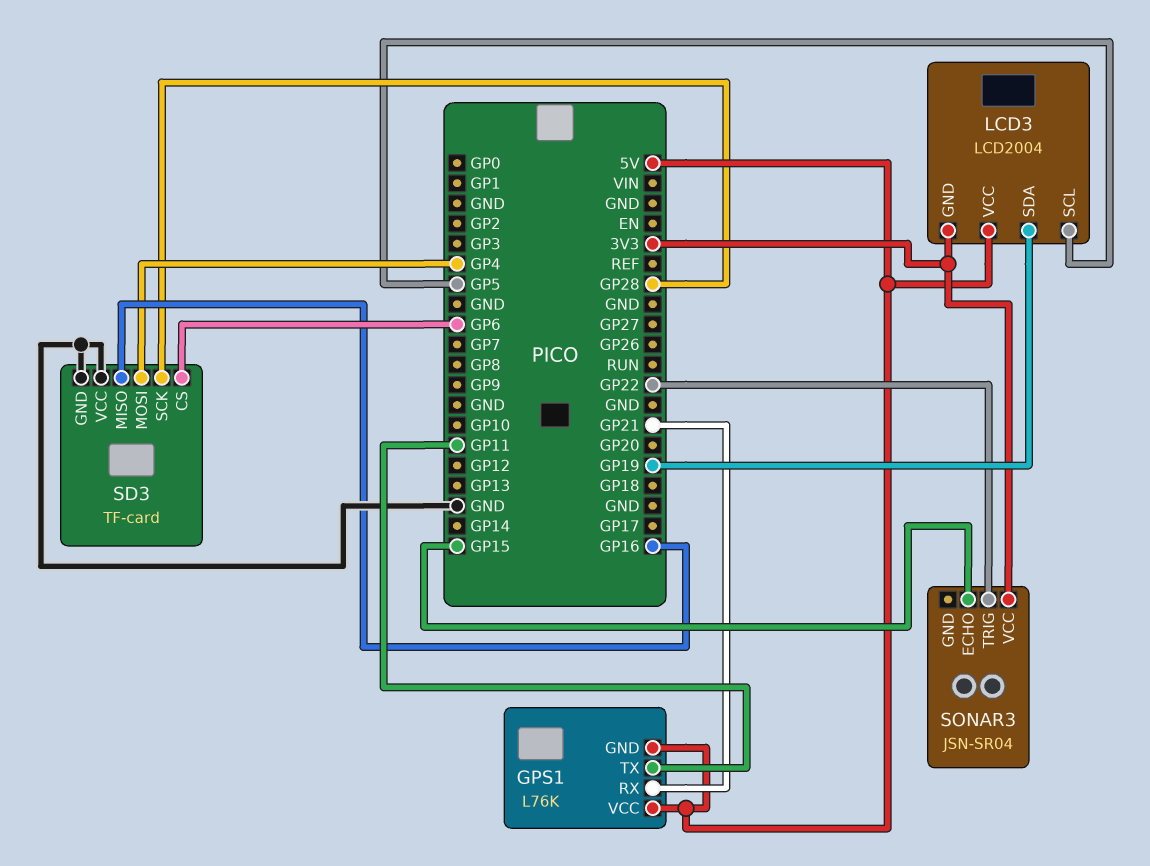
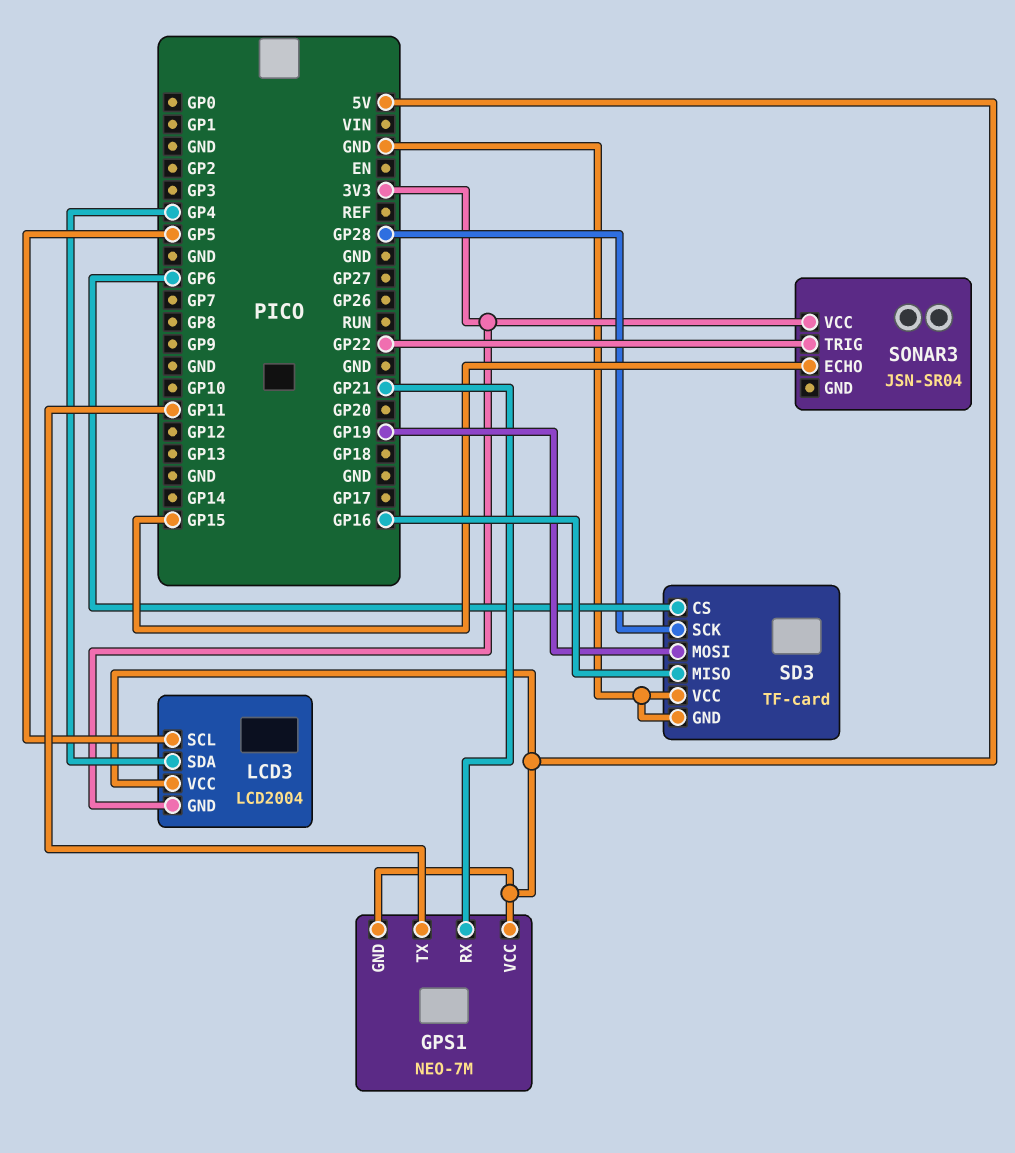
GPS1: L76K -> NEO-7M
LCD3 pin SDA: GP19 -> GP4
SD3 pin MOSI: GP4 -> GP19

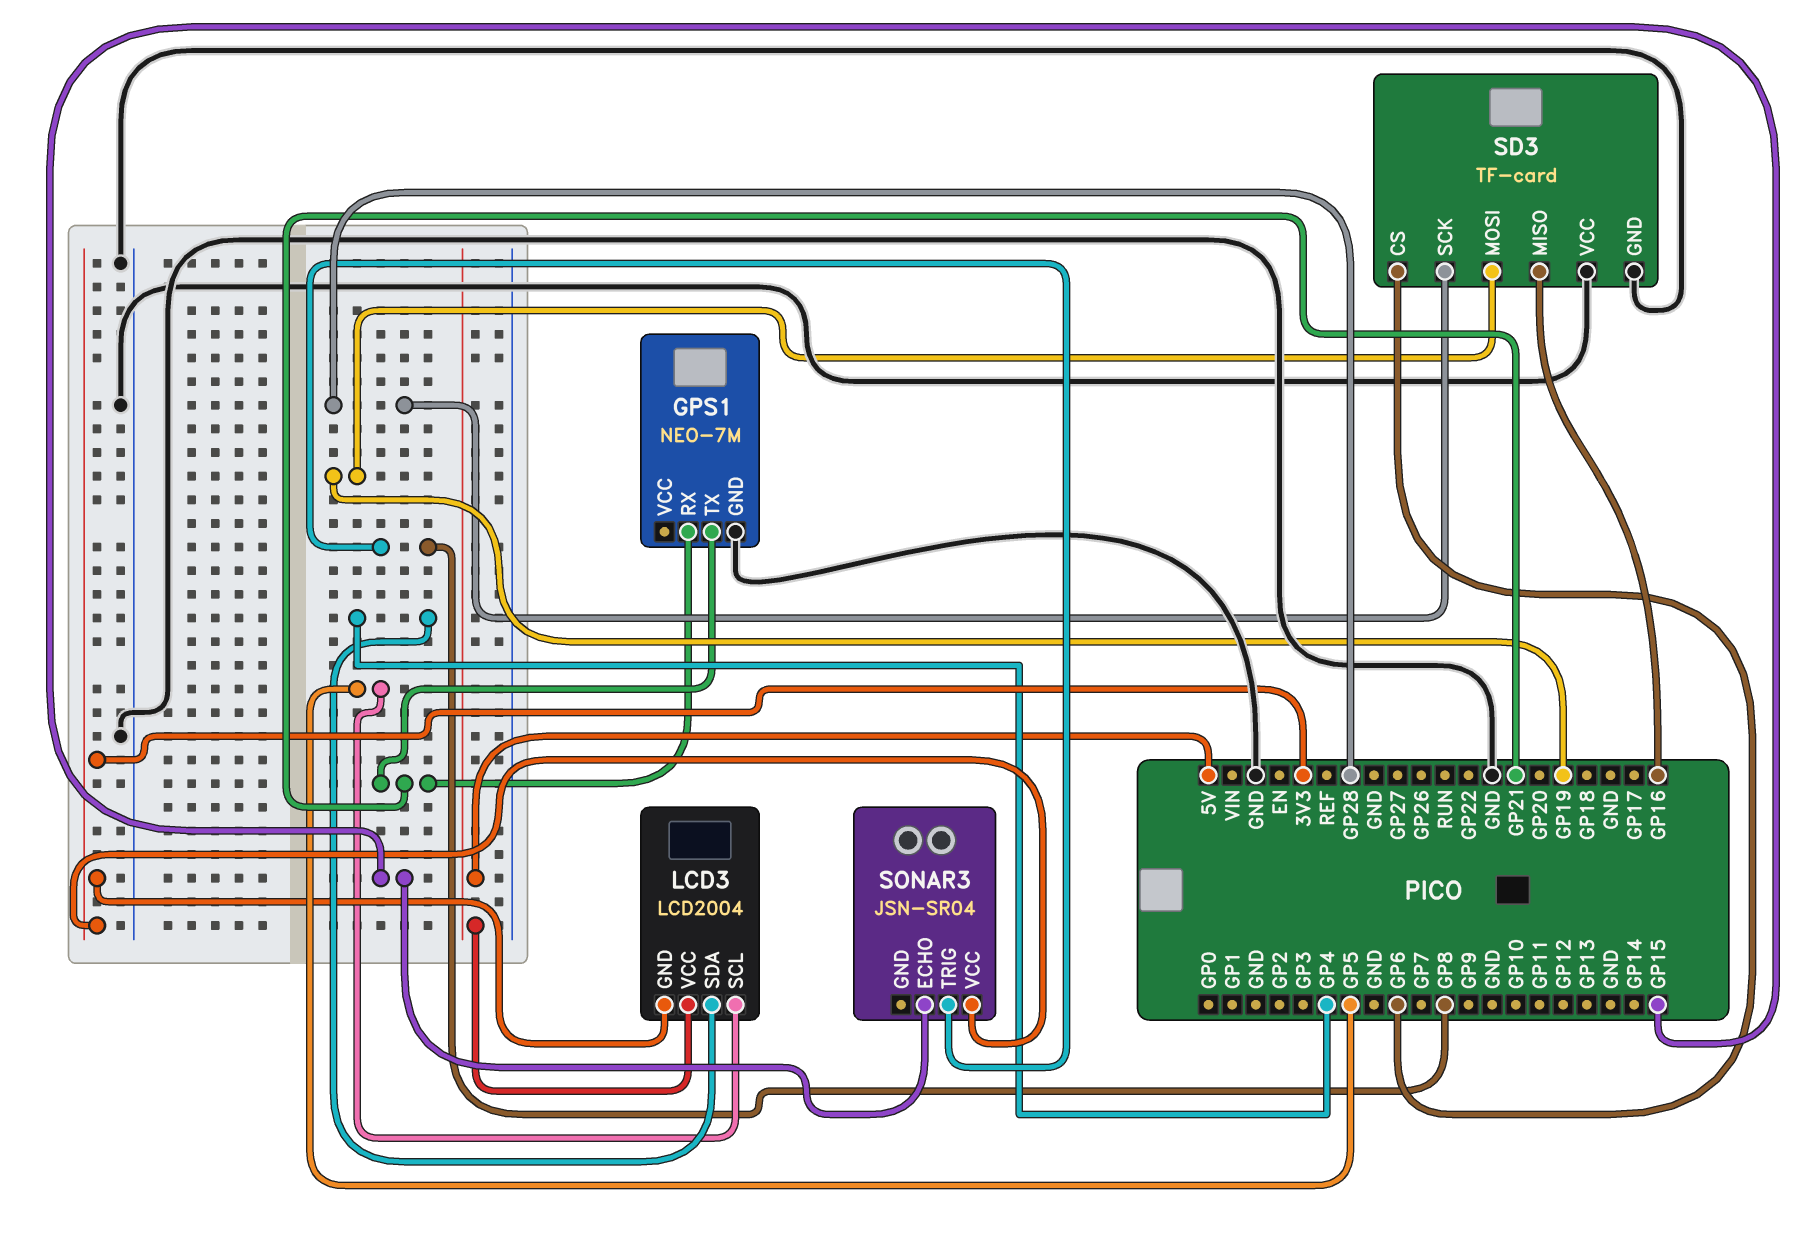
GPS1 pin GND: 5V -> GND
GPS1 pin TX: GP11 -> GP21
GPS1 pin VCC: 5V -> none
SONAR3 pin TRIG: GP22 -> GP8

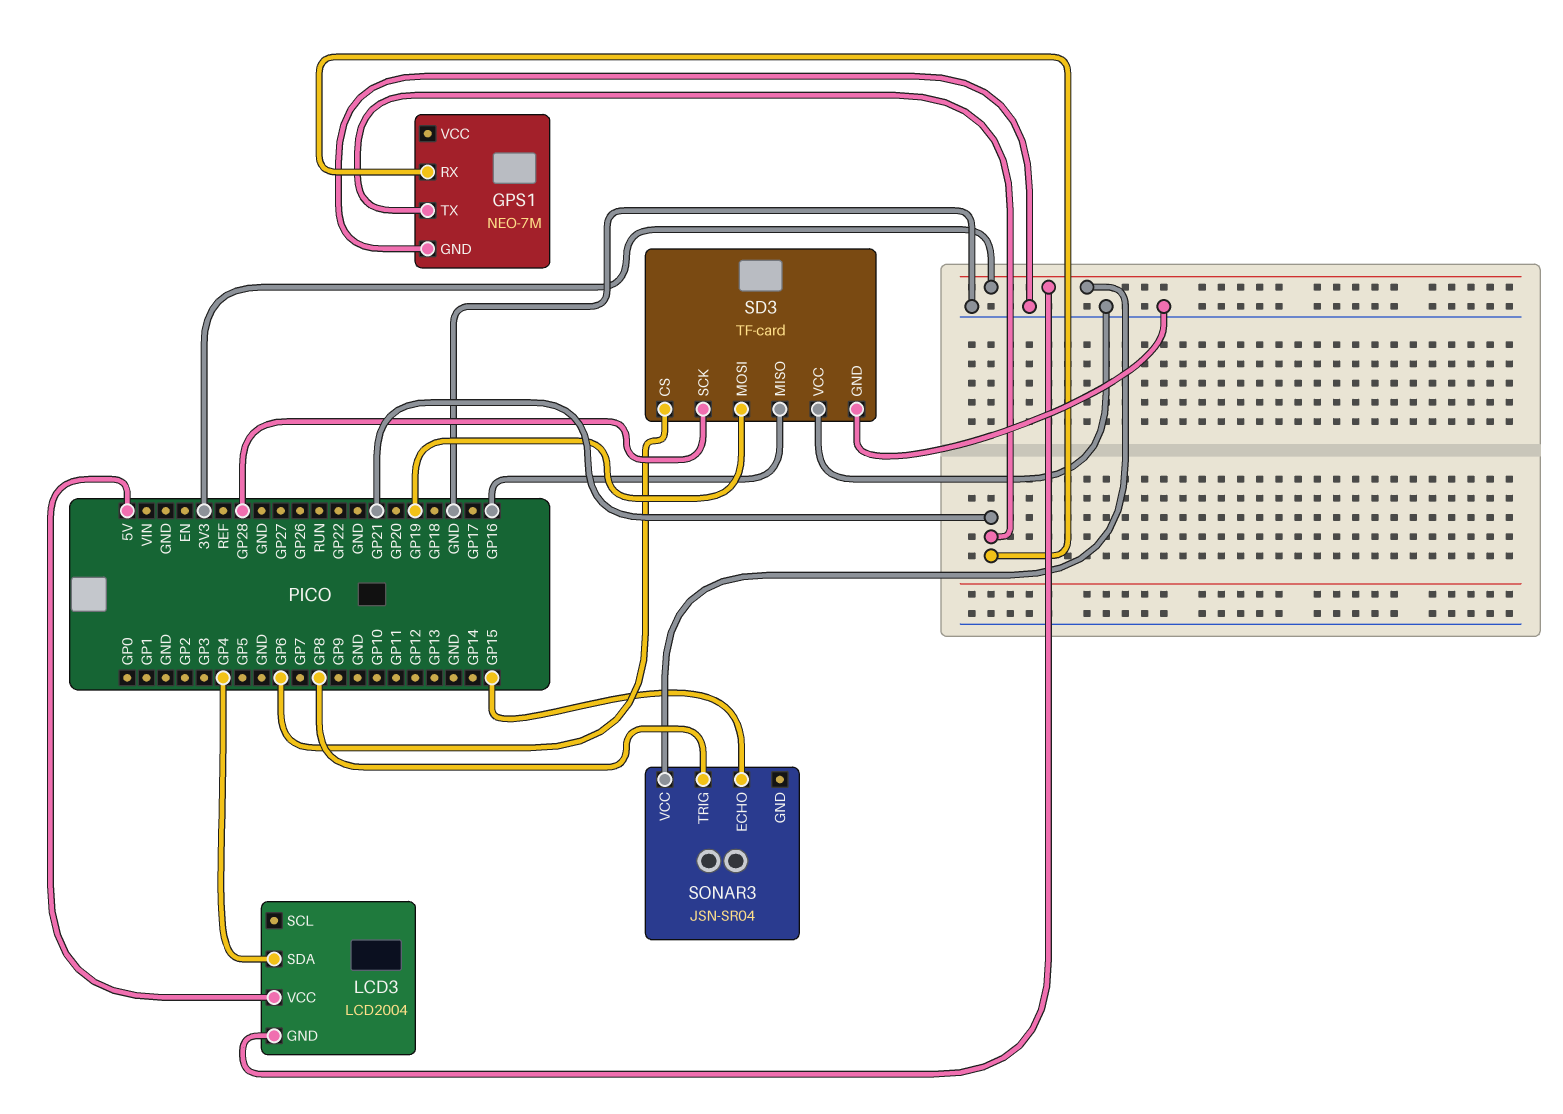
LCD3 pin SCL: GP5 -> none

